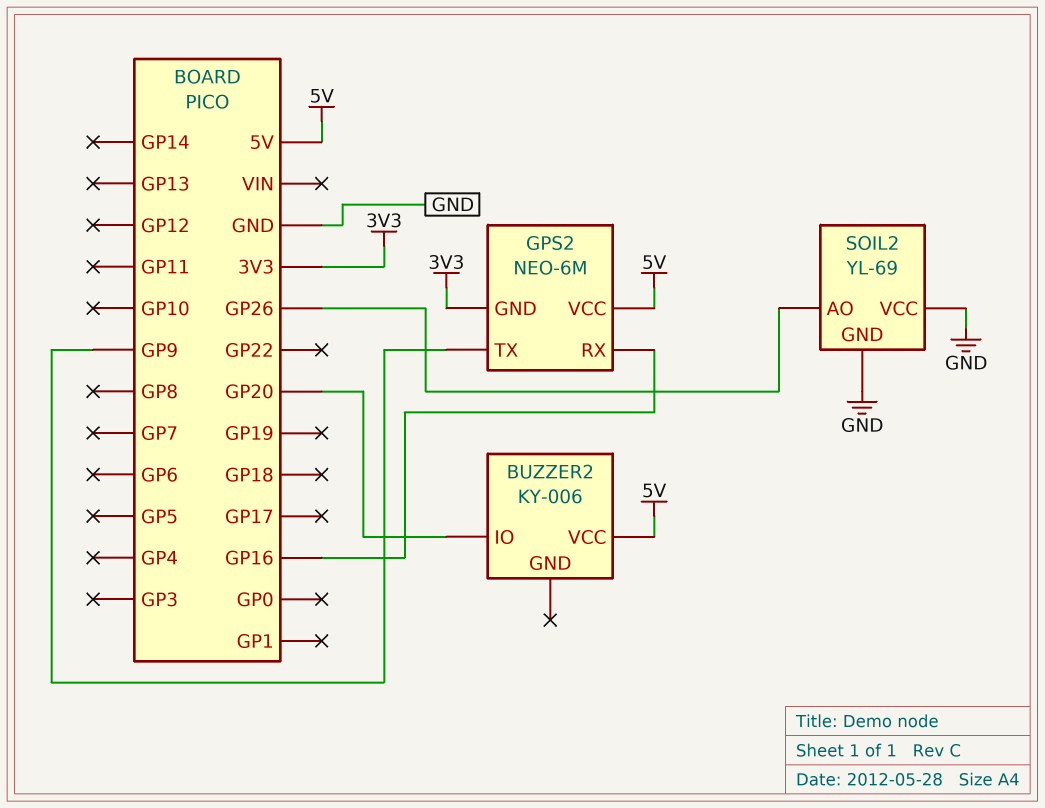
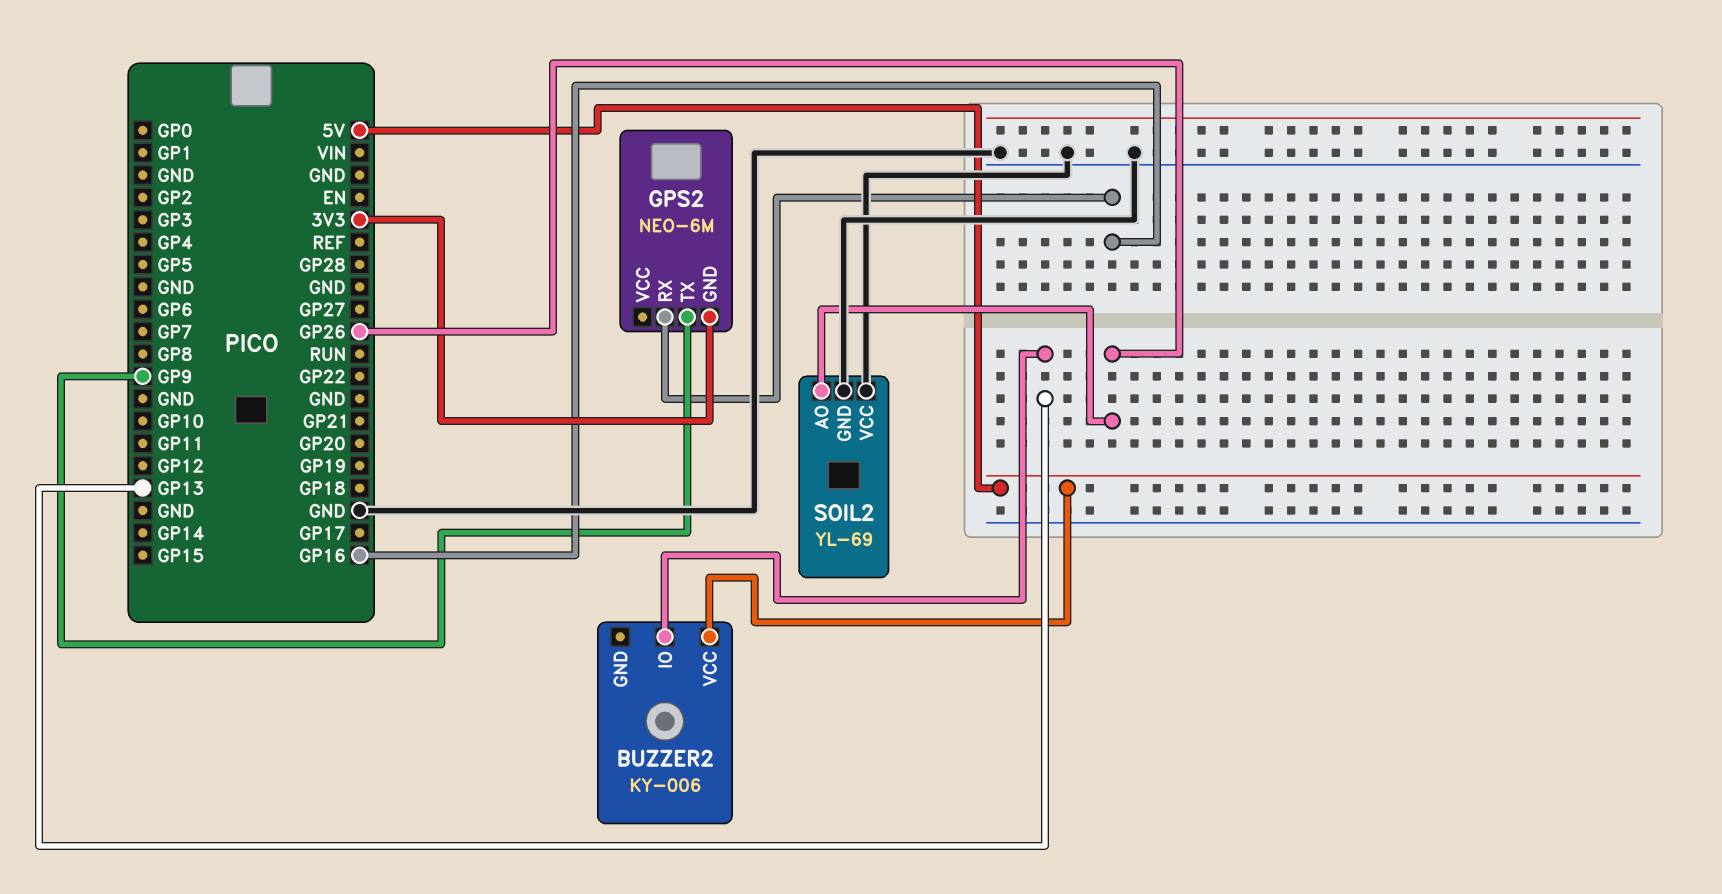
BUZZER2 pin IO: GP20 -> GP13
GPS2 pin VCC: 5V -> none

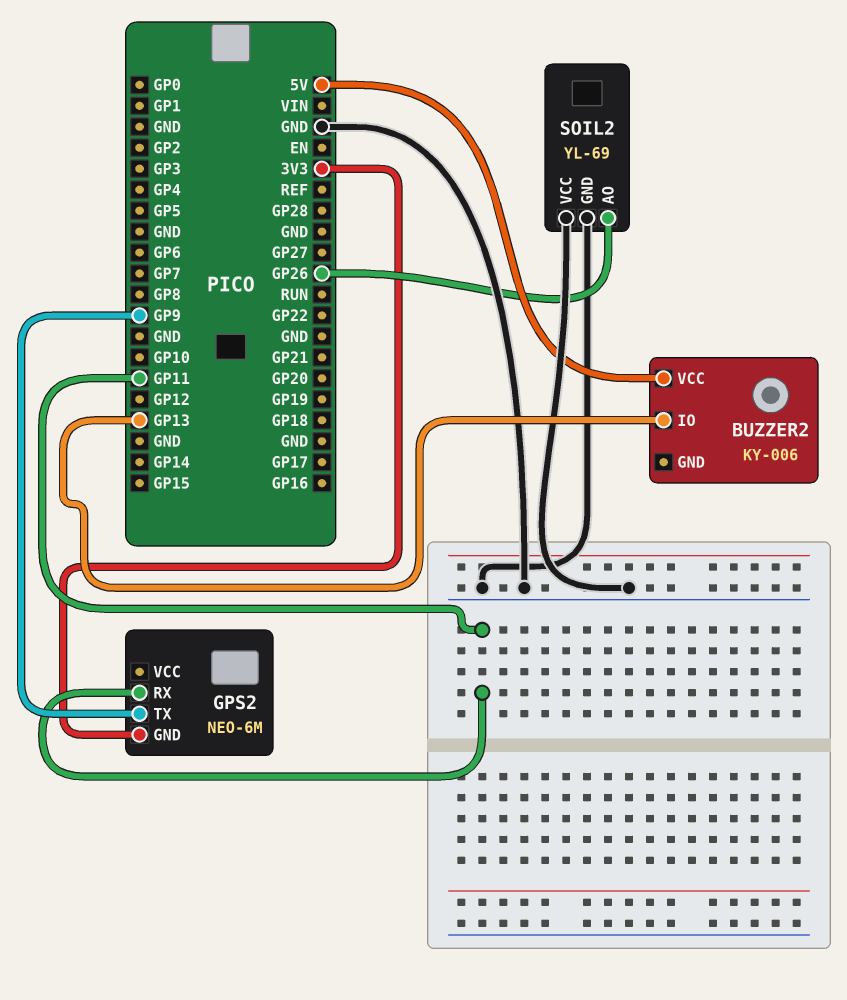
GPS2 pin RX: GP16 -> GP11

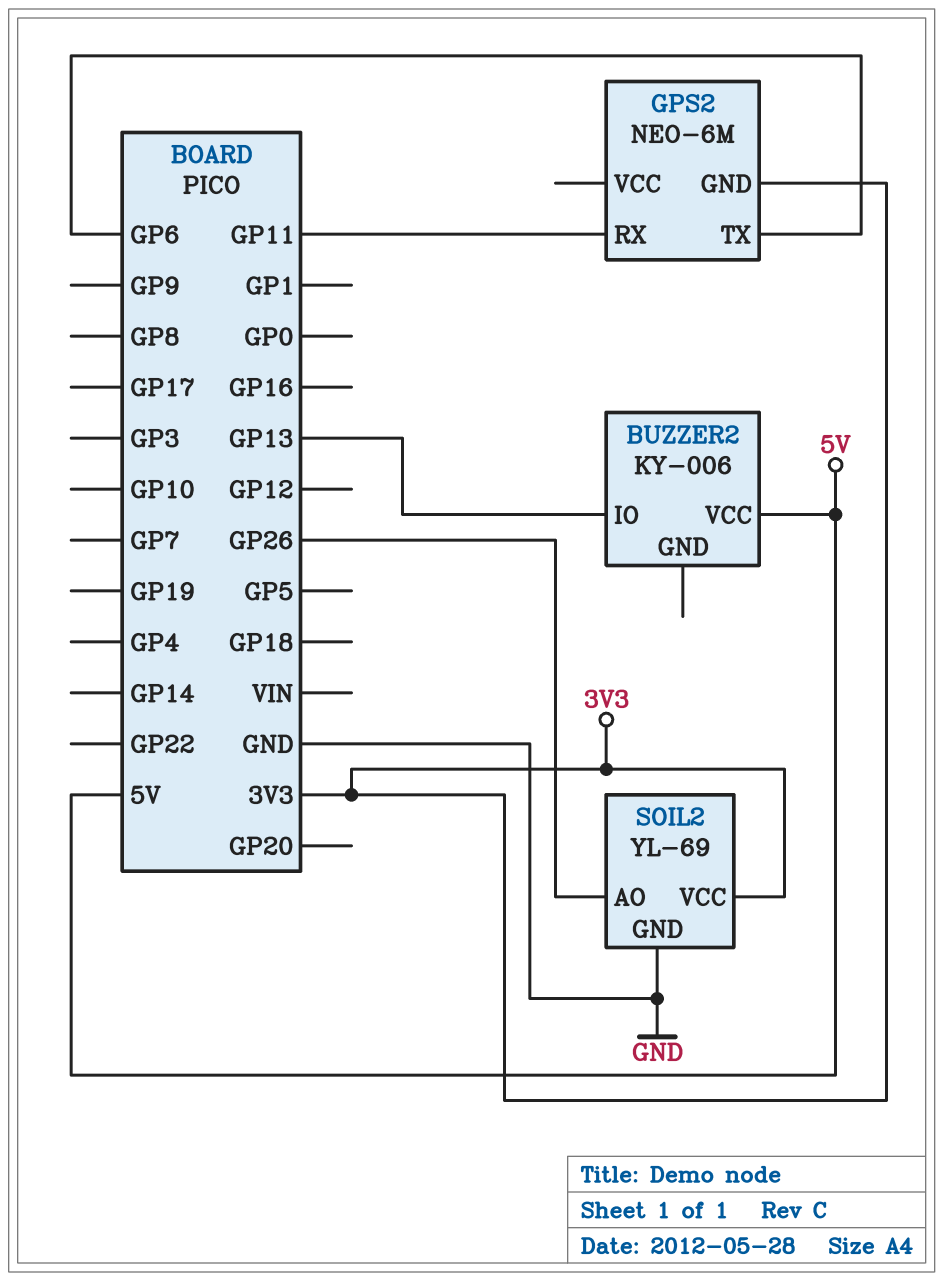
GPS2 pin TX: GP9 -> GP6
SOIL2 pin VCC: GND -> 3V3

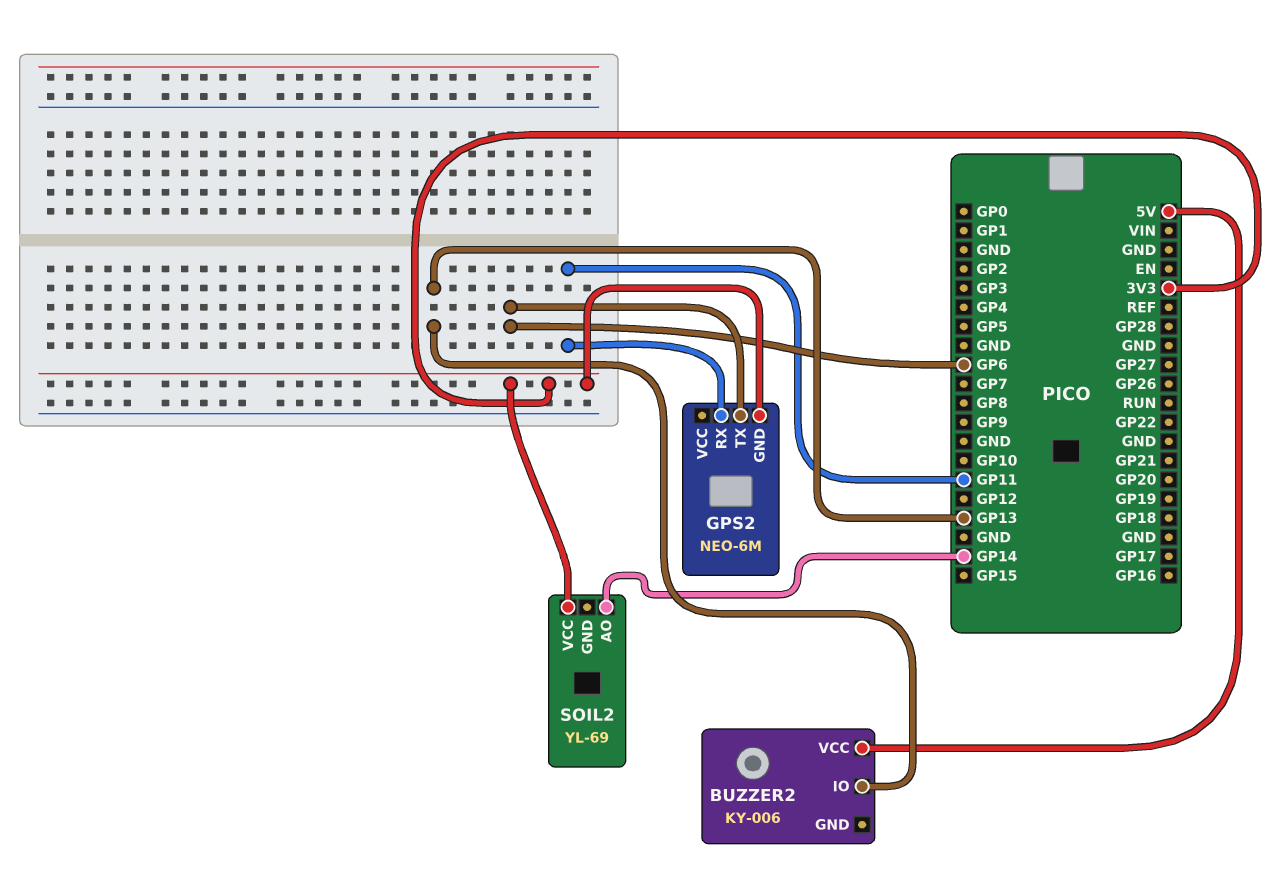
SOIL2 pin AO: GP26 -> GP14
SOIL2 pin GND: GND -> none

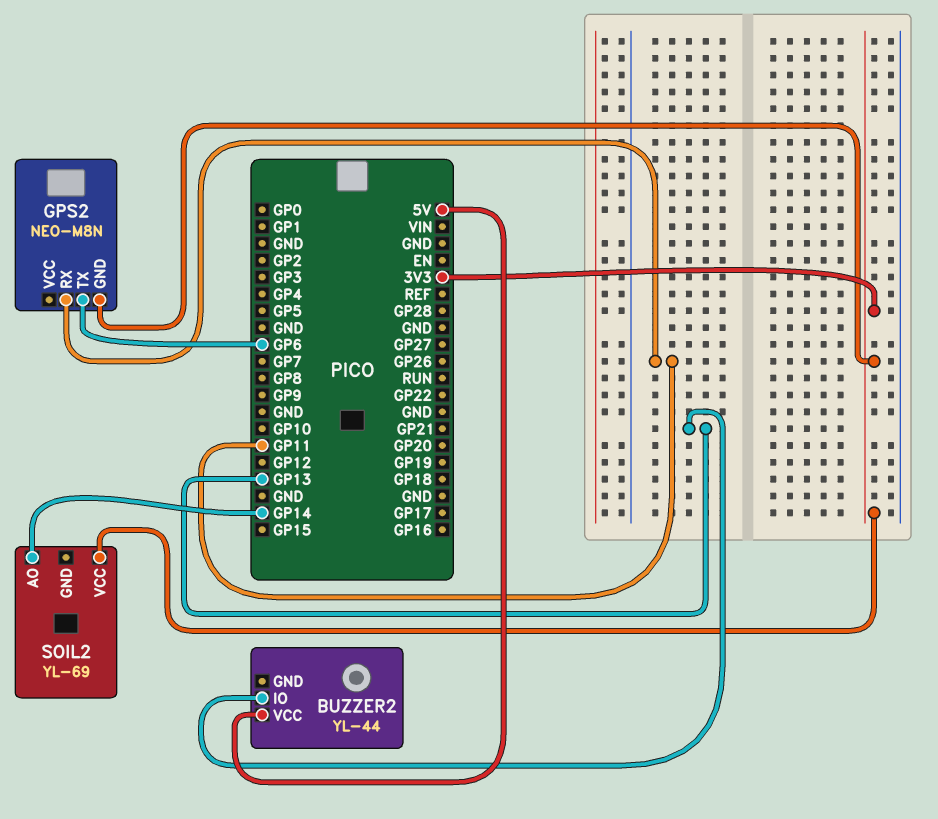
BUZZER2: KY-006 -> YL-44
GPS2: NEO-6M -> NEO-M8N

